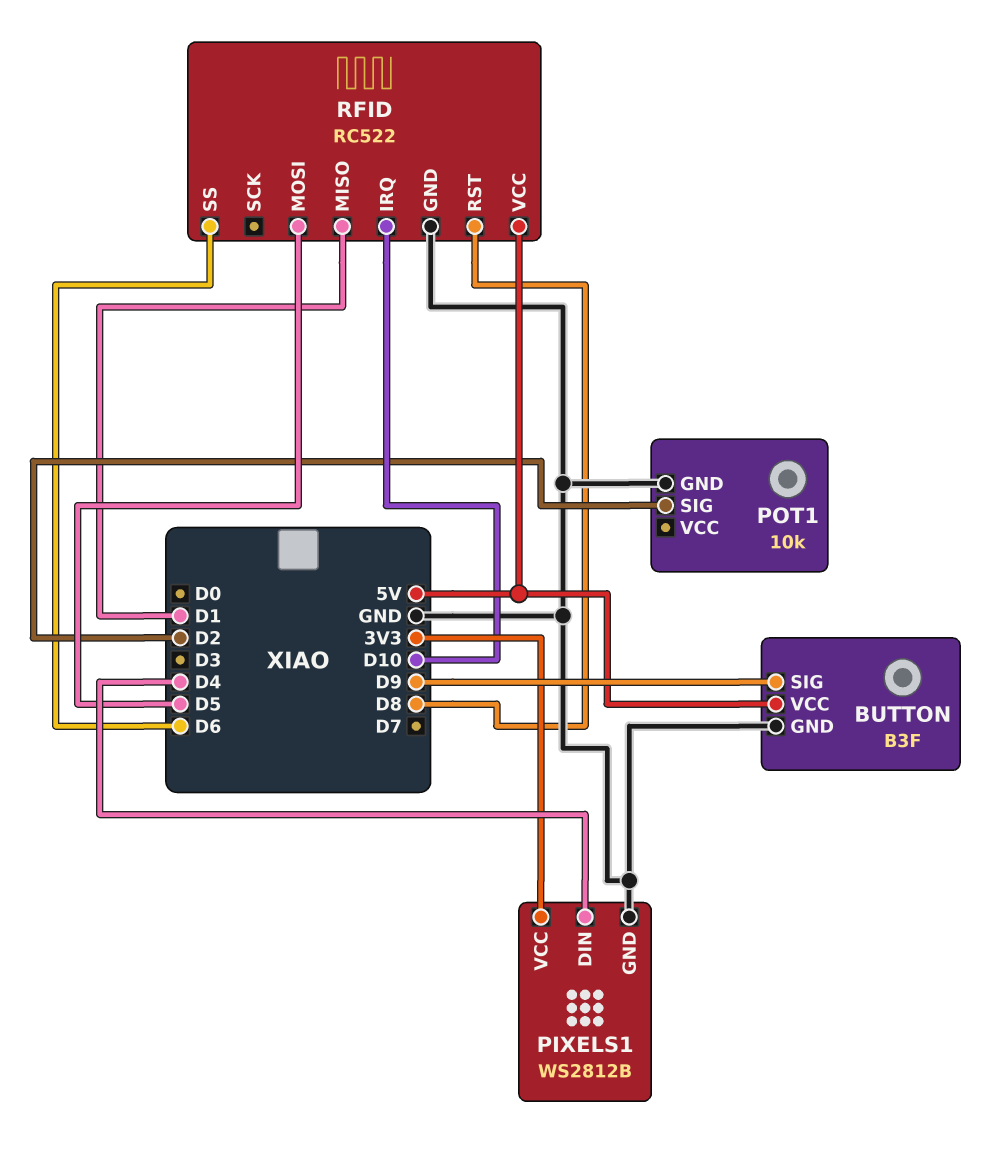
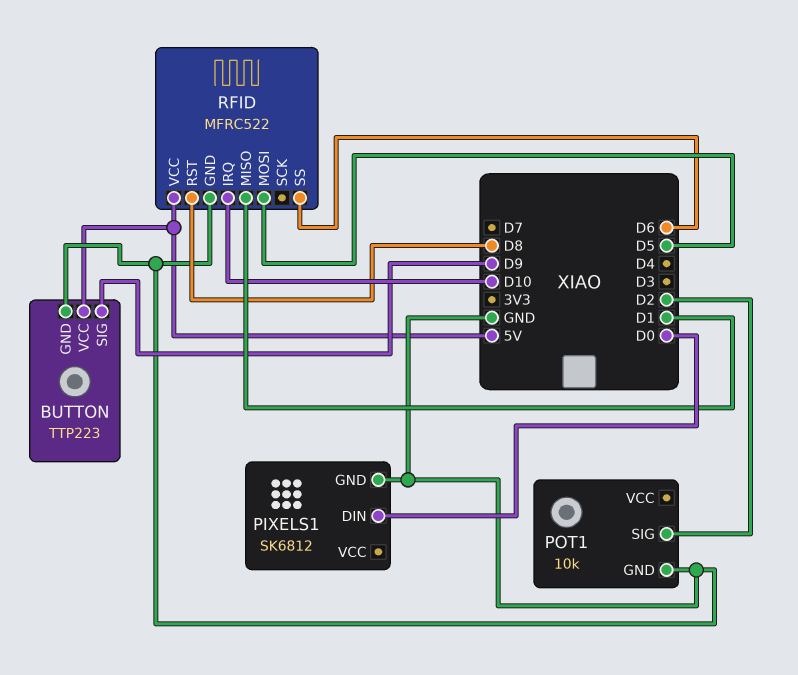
BUTTON: B3F -> TTP223
PIXELS1: WS2812B -> SK6812
PIXELS1 pin DIN: D4 -> D0
PIXELS1 pin VCC: 3V3 -> none
RFID: RC522 -> MFRC522

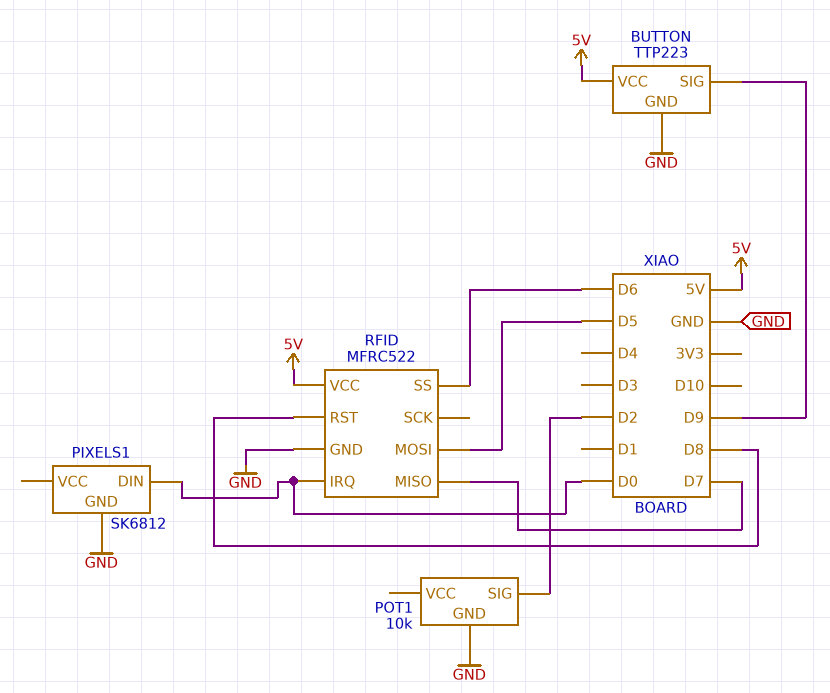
RFID pin IRQ: D10 -> D0
RFID pin MISO: D1 -> D7

